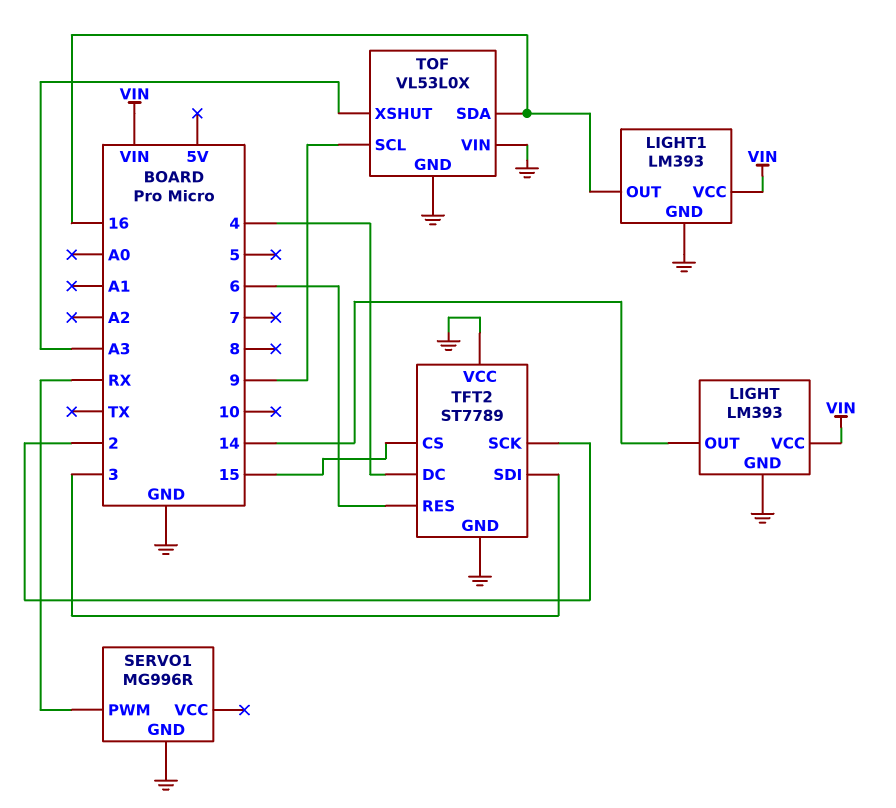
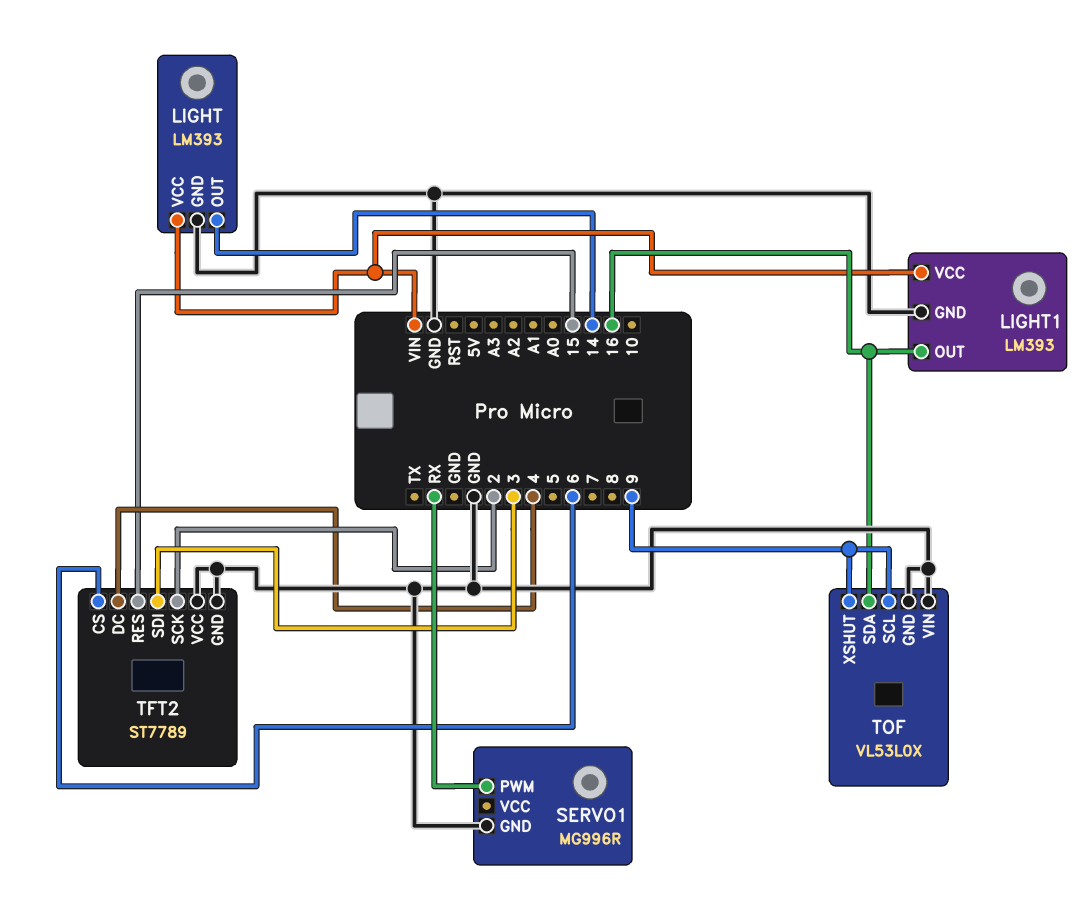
TFT2 pin CS: 15 -> 6
TFT2 pin RES: 6 -> 15
TOF pin XSHUT: A3 -> 9

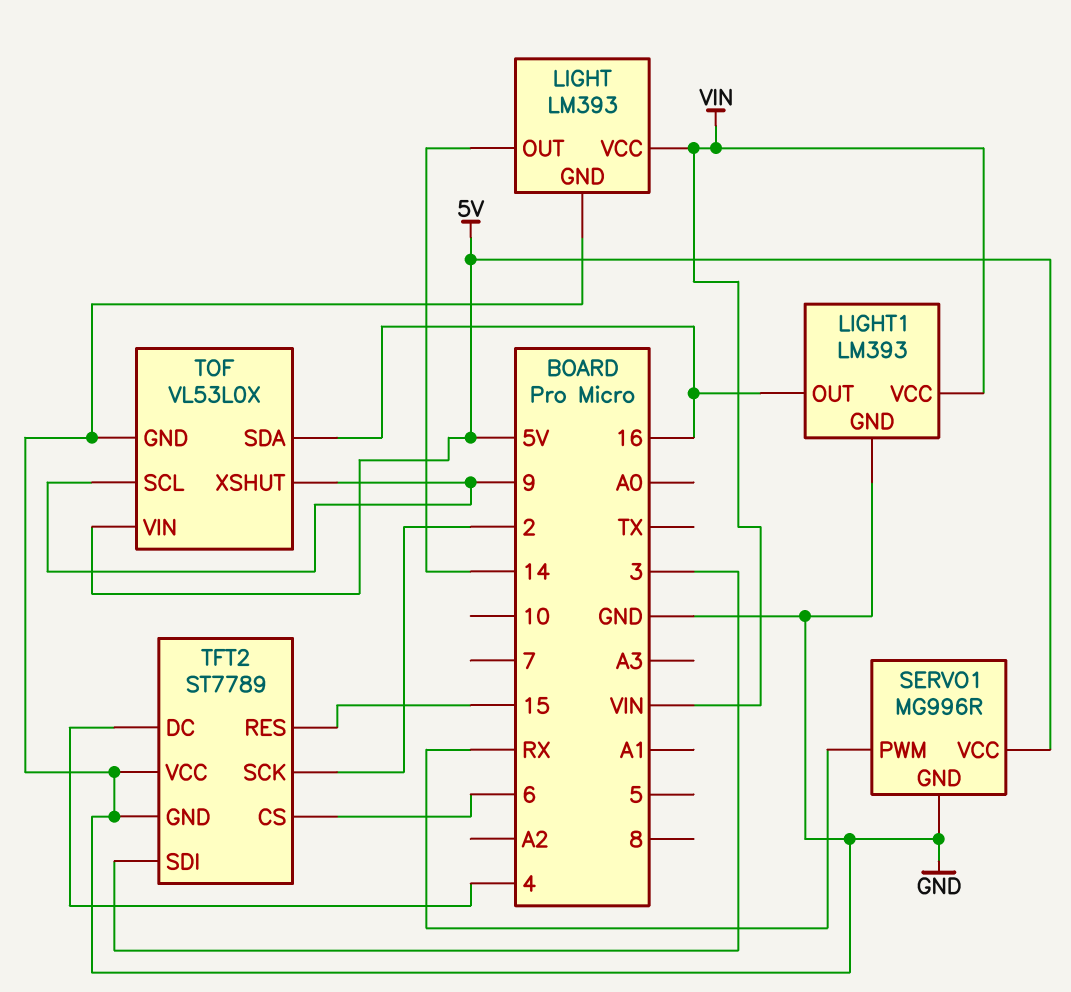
SERVO1 pin VCC: none -> 5V
TOF pin VIN: GND -> 5V

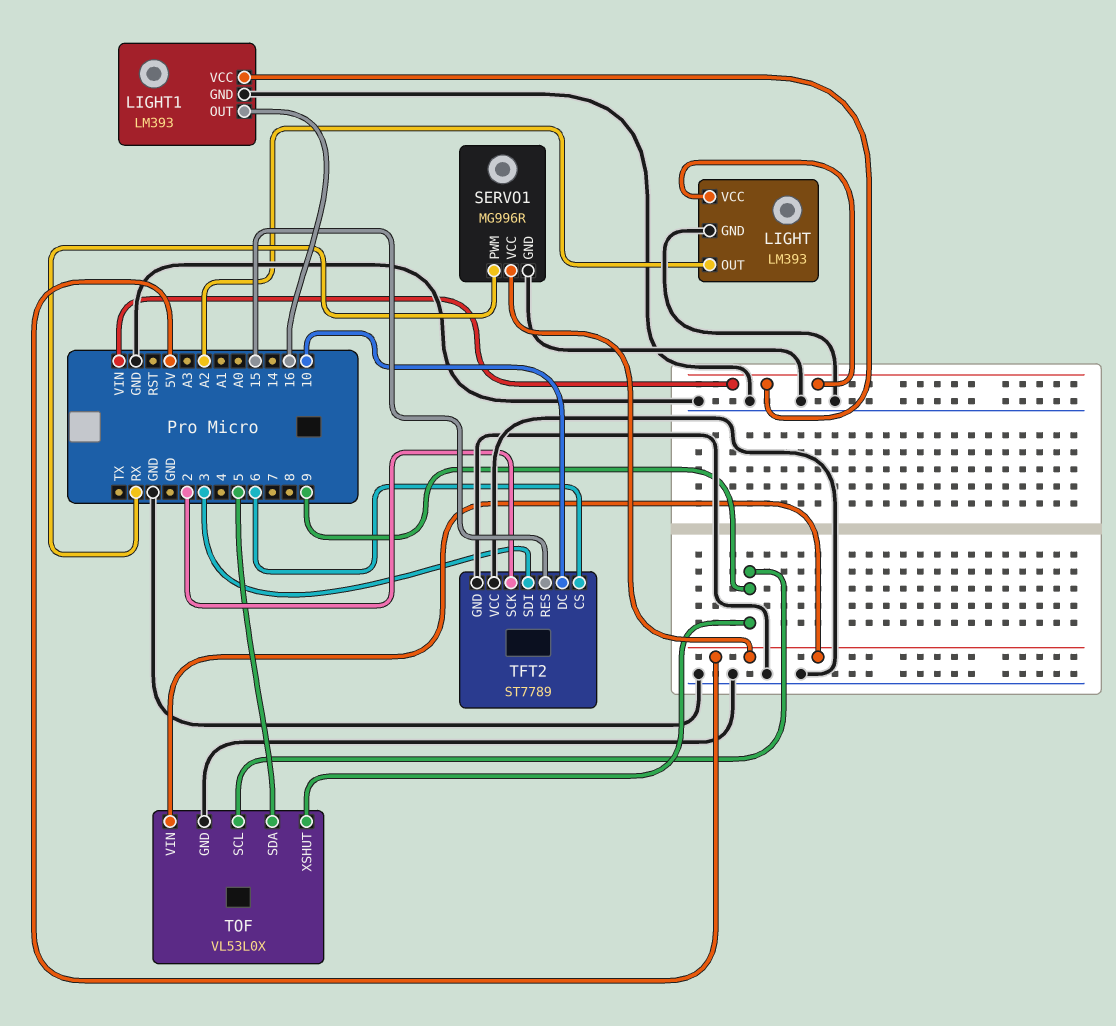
LIGHT pin OUT: 14 -> A2
TFT2 pin DC: 4 -> 10
TOF pin SDA: 16 -> 5

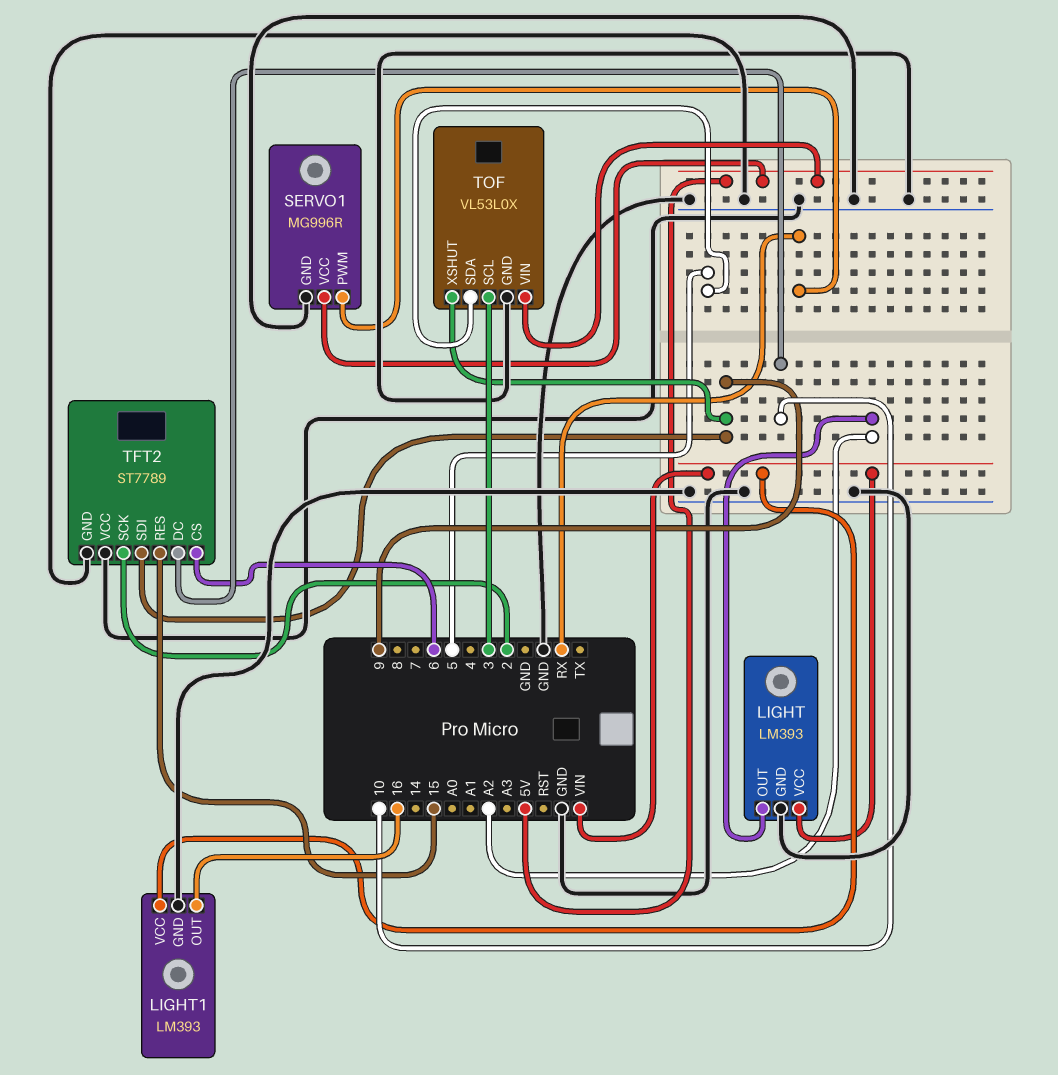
TFT2 pin SDI: 3 -> 9
TOF pin SCL: 9 -> 3

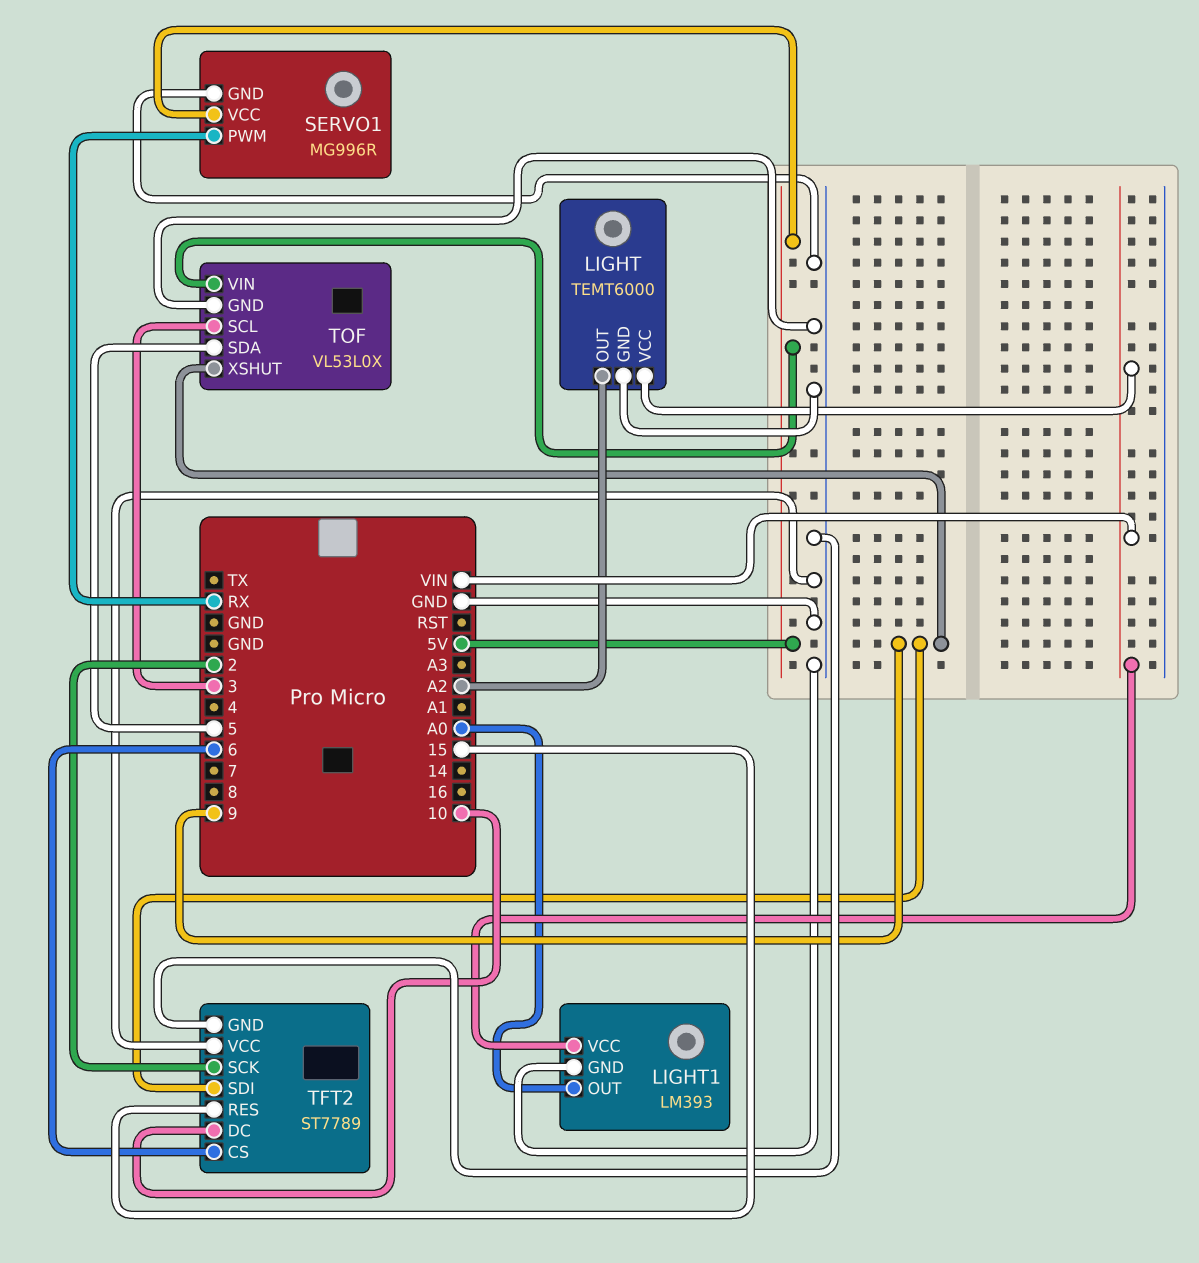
LIGHT: LM393 -> TEMT6000
LIGHT1 pin OUT: 16 -> A0

